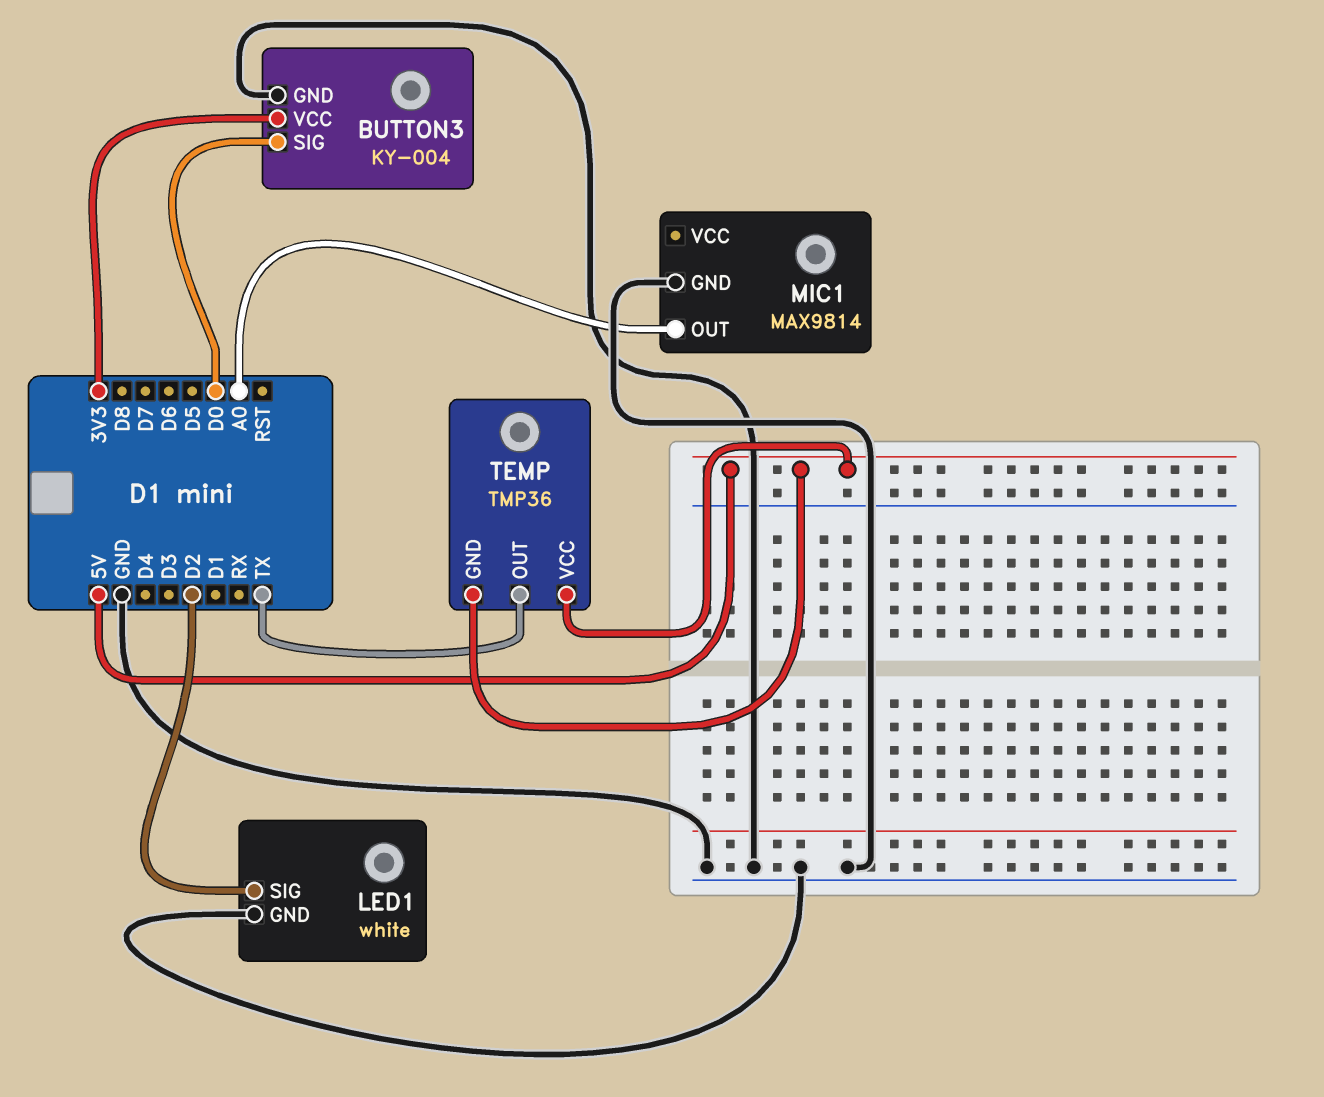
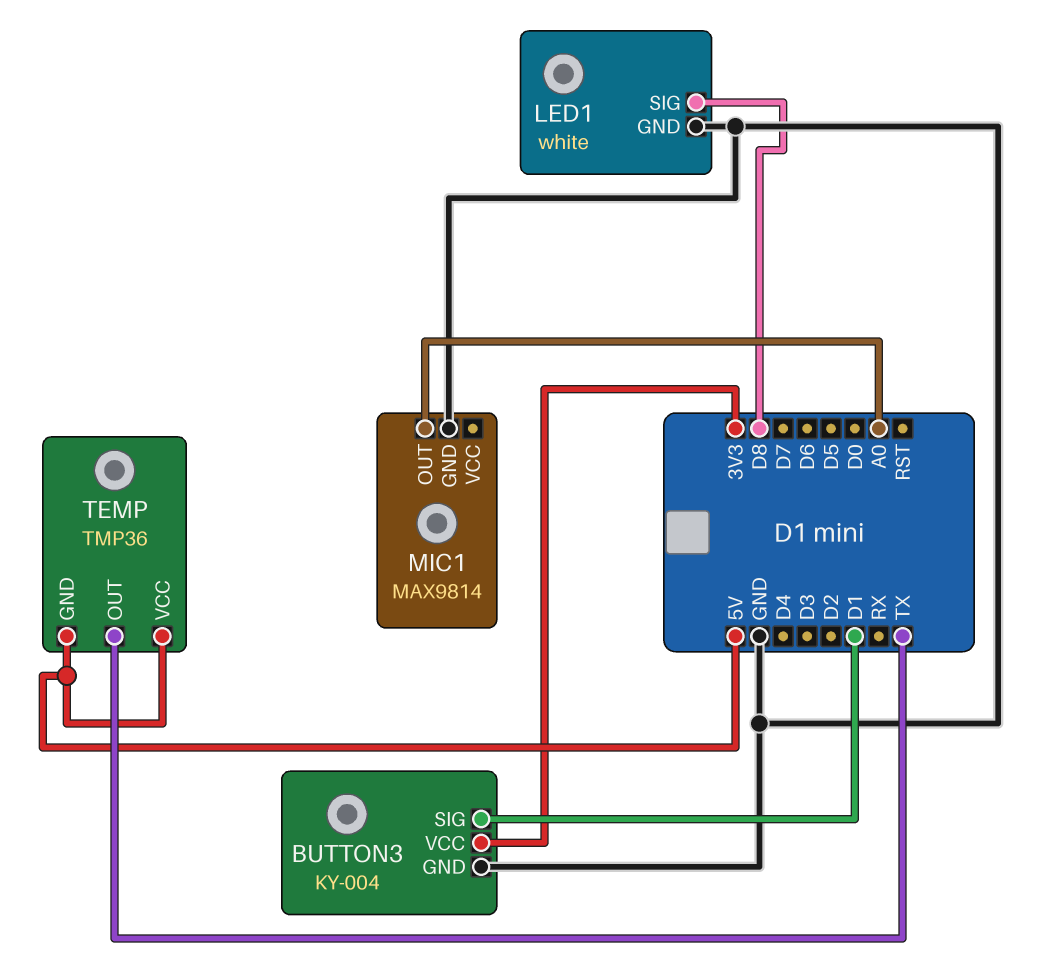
BUTTON3 pin SIG: D0 -> D1
LED1 pin SIG: D2 -> D8

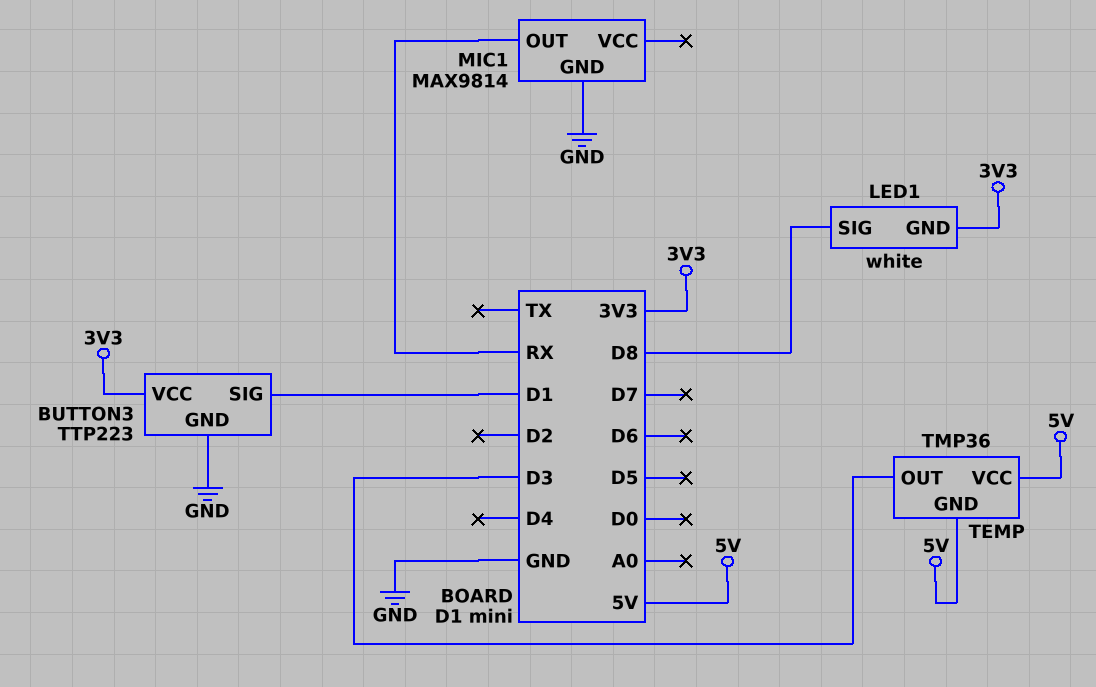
BUTTON3: KY-004 -> TTP223
LED1 pin GND: GND -> 3V3
MIC1 pin OUT: A0 -> RX
TEMP pin OUT: TX -> D3

